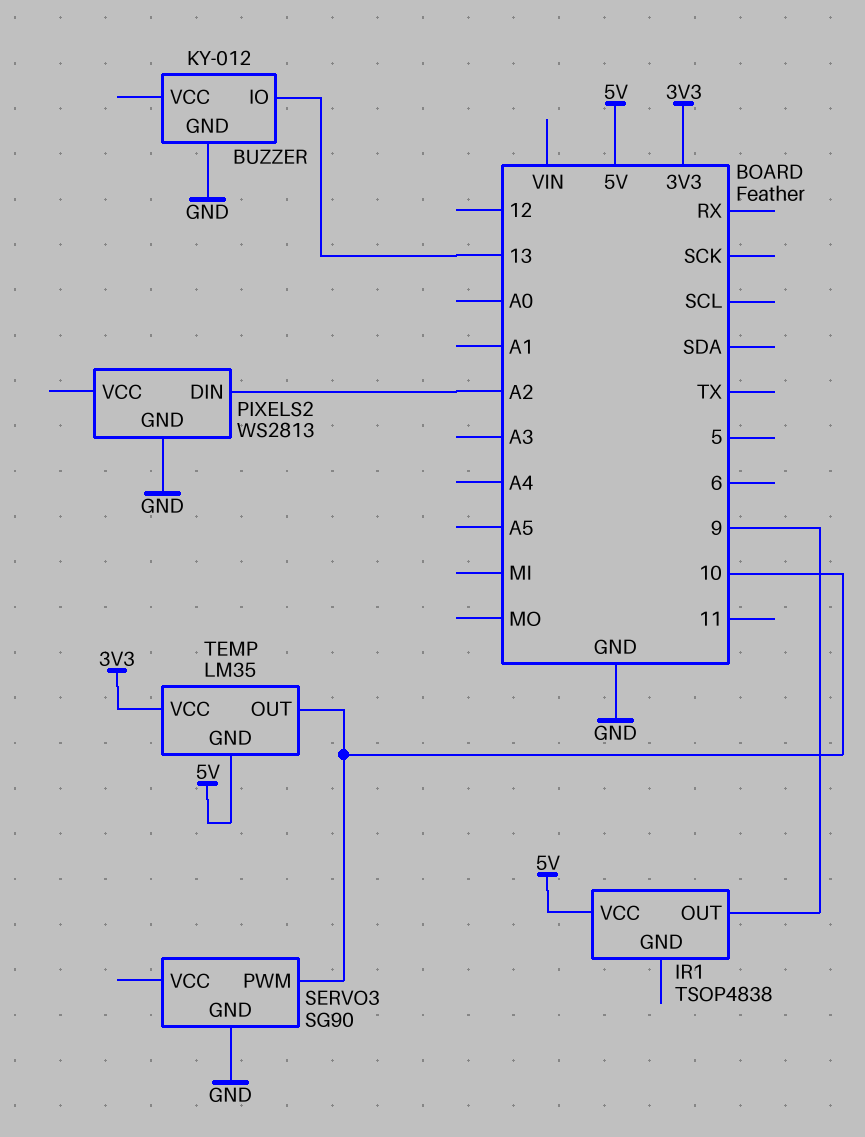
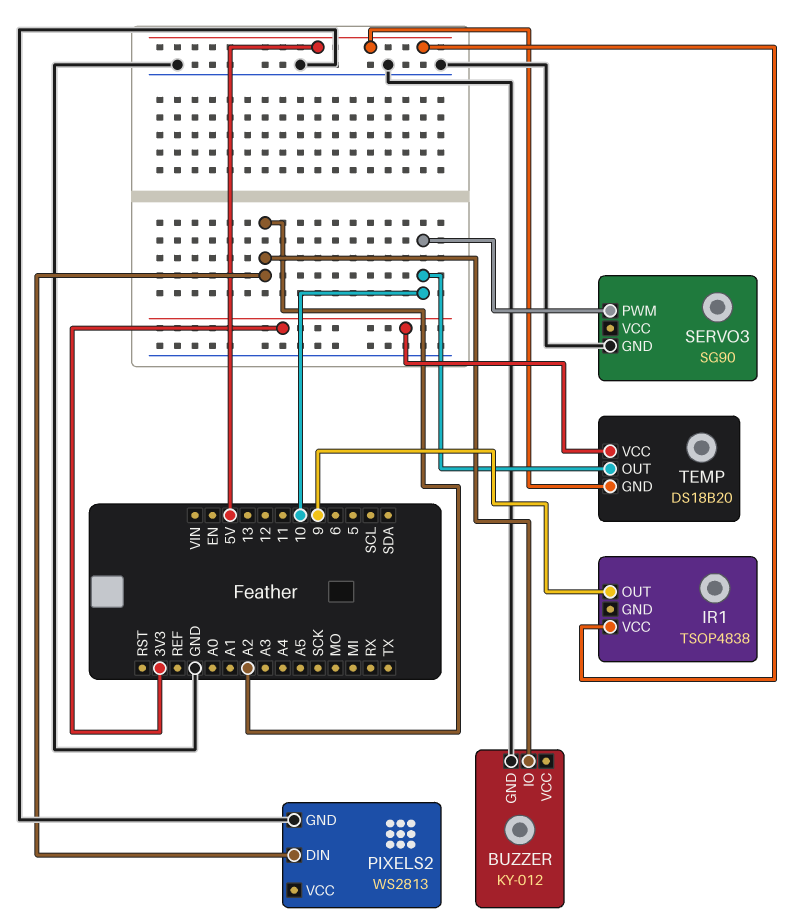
BUZZER pin IO: 13 -> A2
TEMP: LM35 -> DS18B20

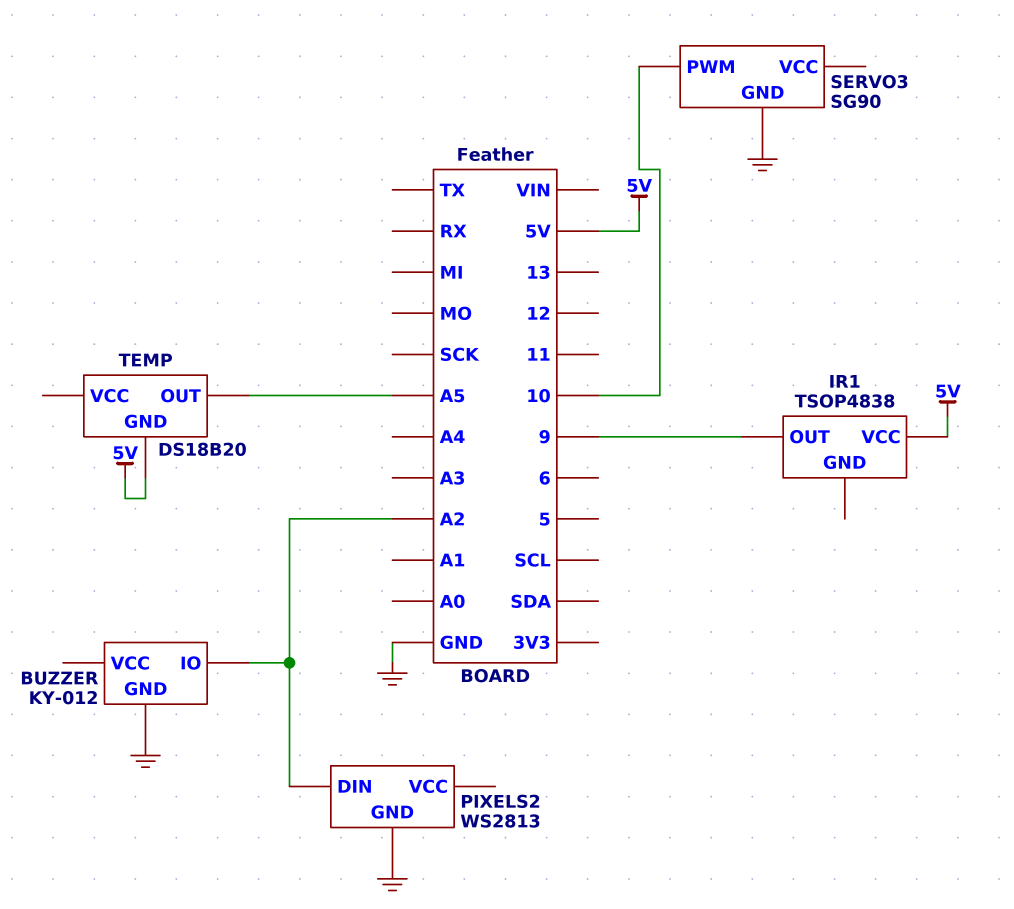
TEMP pin OUT: 10 -> A5
TEMP pin VCC: 3V3 -> none

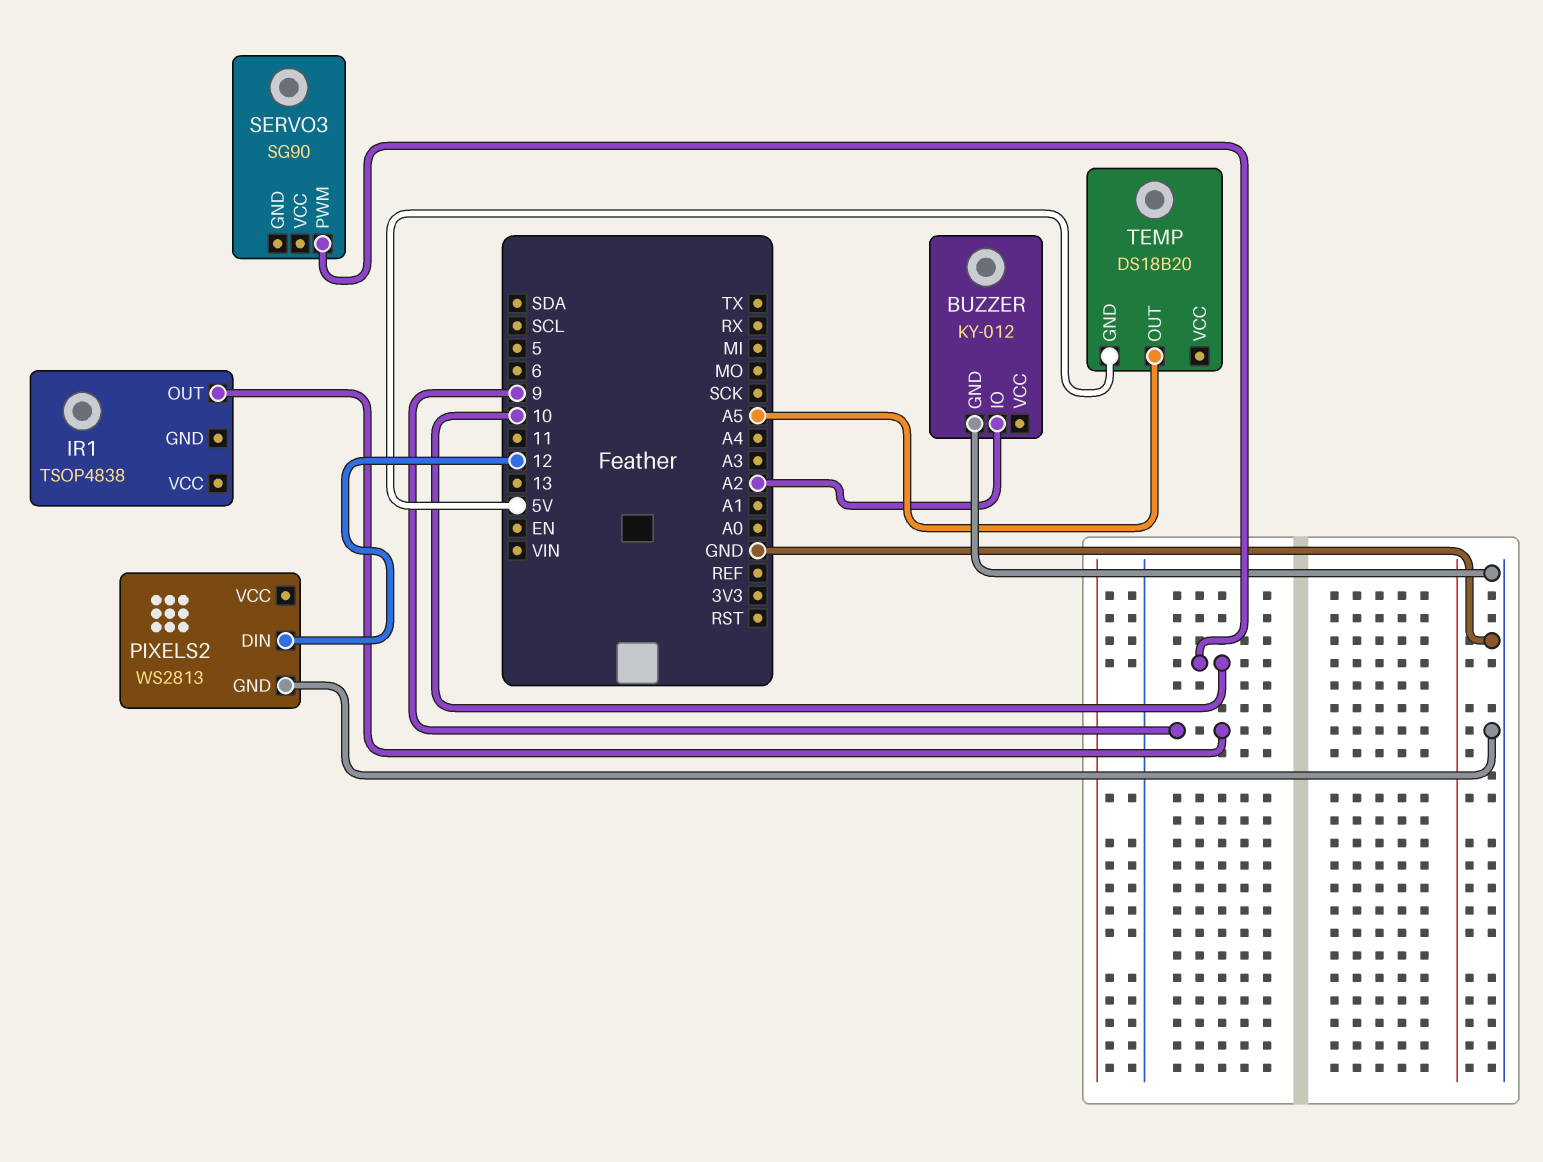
IR1 pin VCC: 5V -> none
PIXELS2 pin DIN: A2 -> 12
SERVO3 pin GND: GND -> none

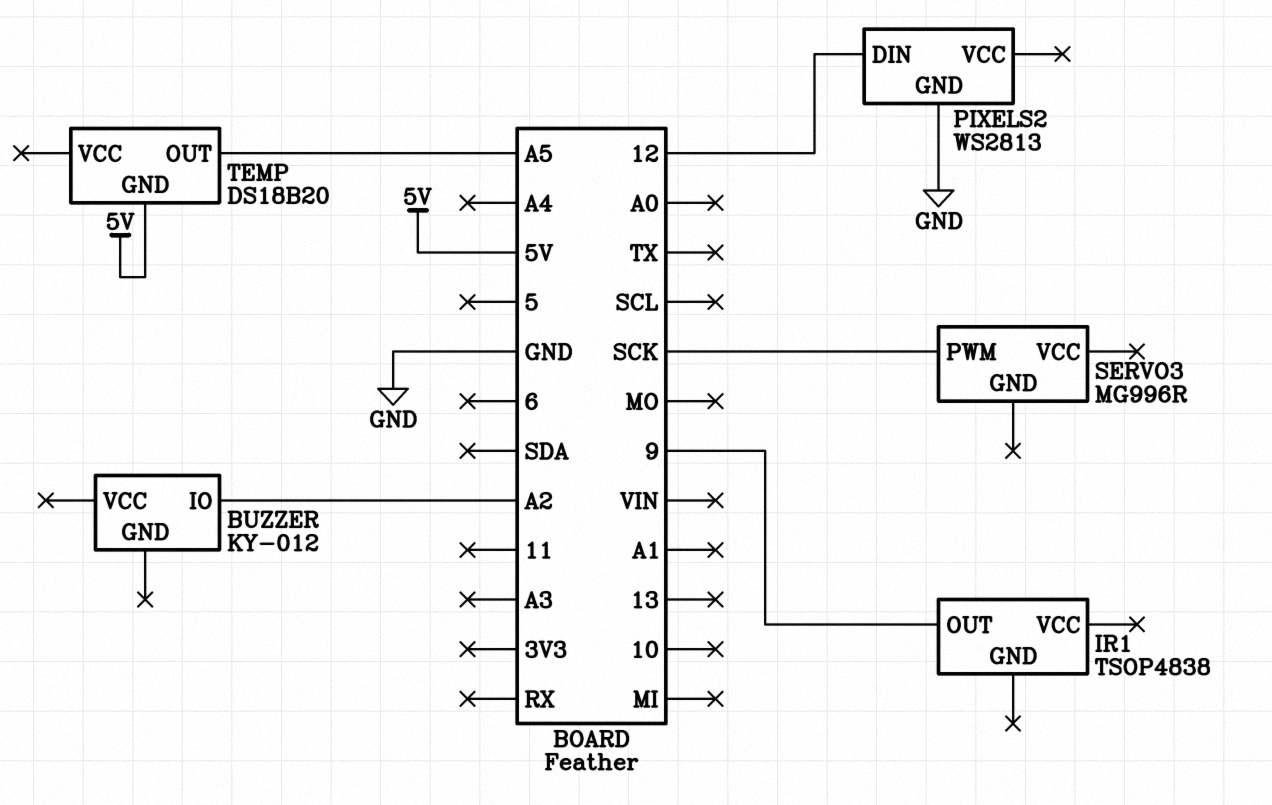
BUZZER pin GND: GND -> none
SERVO3: SG90 -> MG996R
SERVO3 pin PWM: 10 -> SCK

